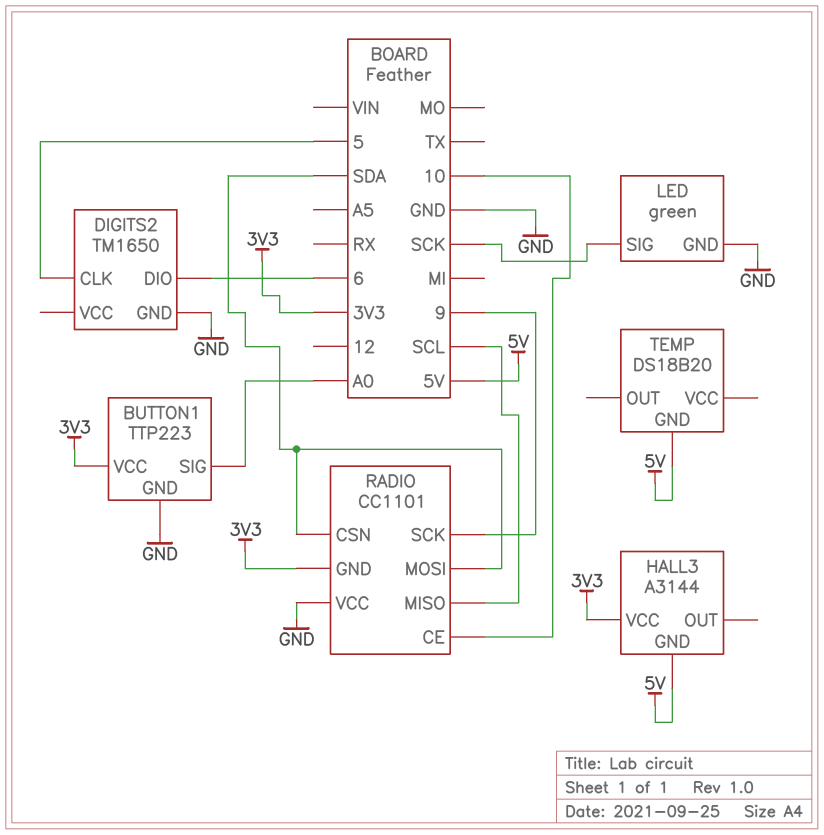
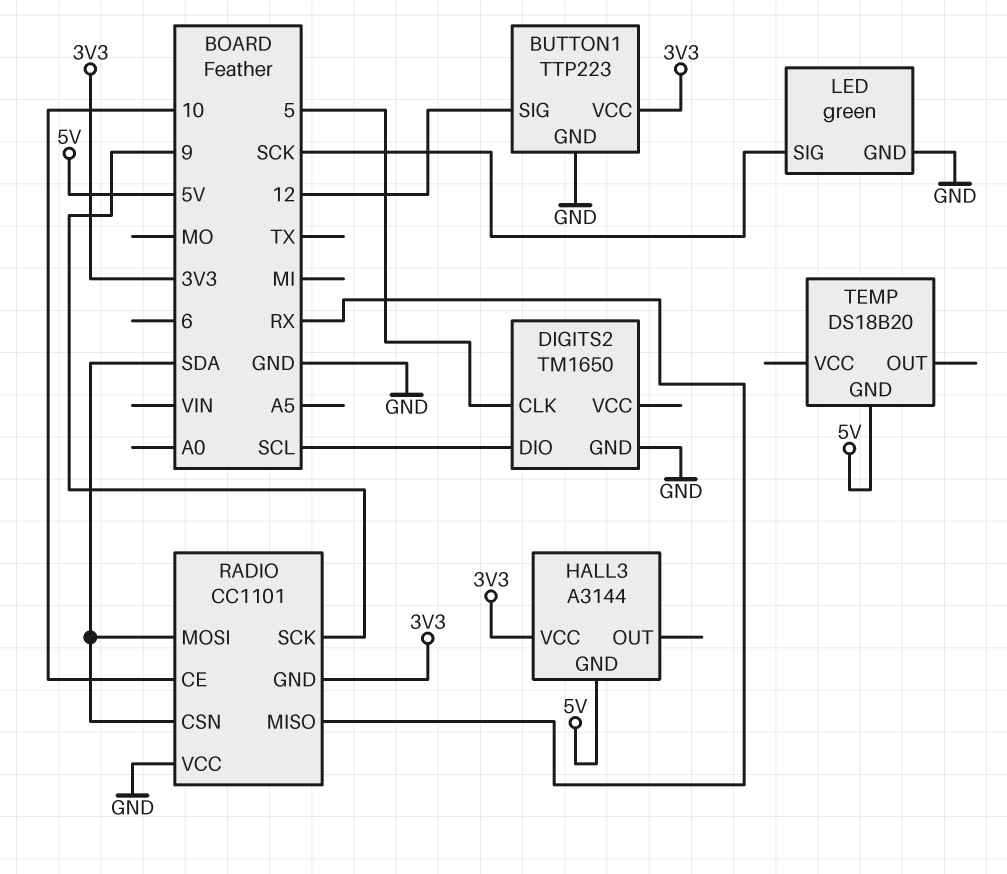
BUTTON1 pin SIG: A0 -> 12
DIGITS2 pin DIO: 6 -> SCL
RADIO pin MISO: SCL -> RX

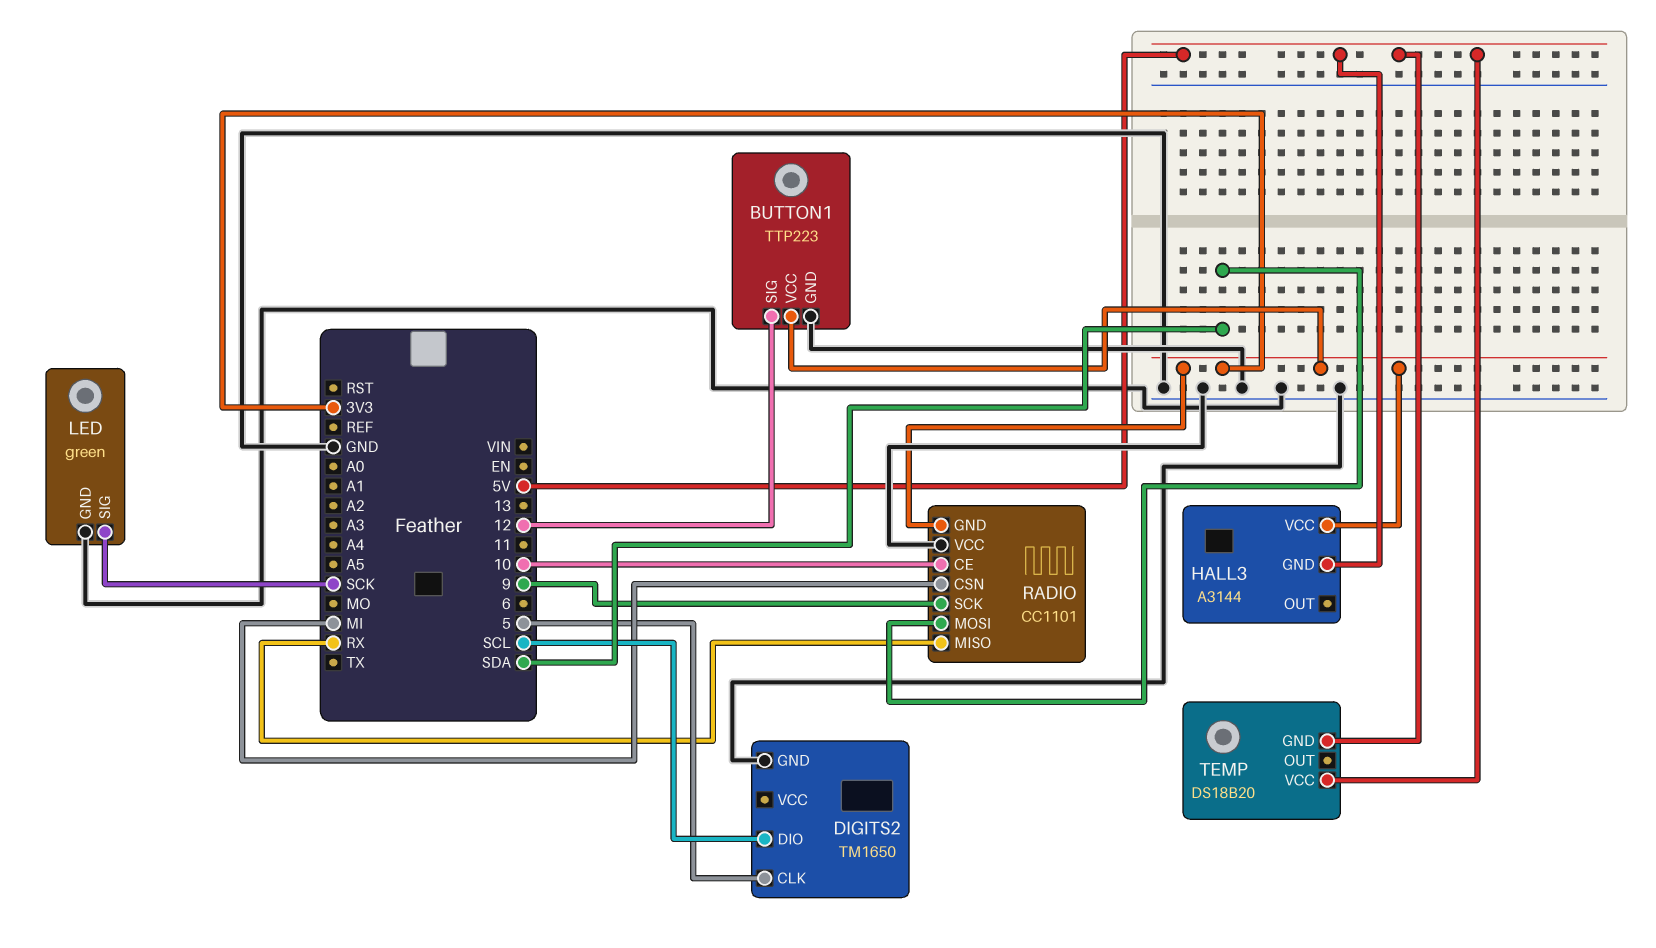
RADIO pin CSN: SDA -> MI
TEMP pin VCC: none -> 5V

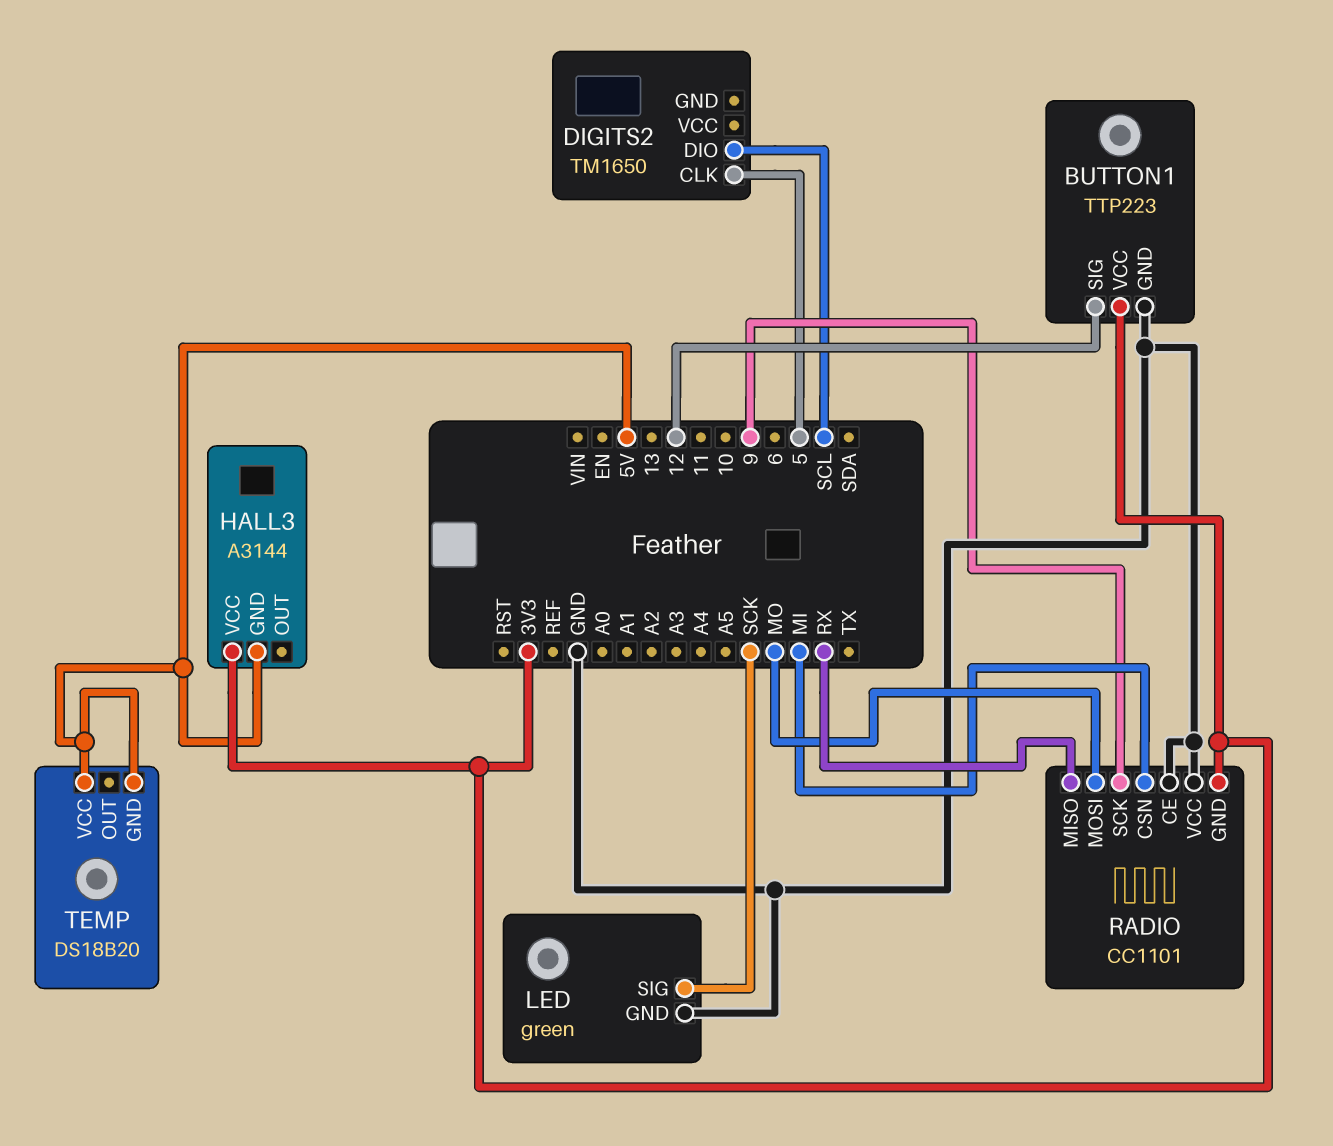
DIGITS2 pin GND: GND -> none
RADIO pin CE: 10 -> GND
RADIO pin MOSI: SDA -> MO

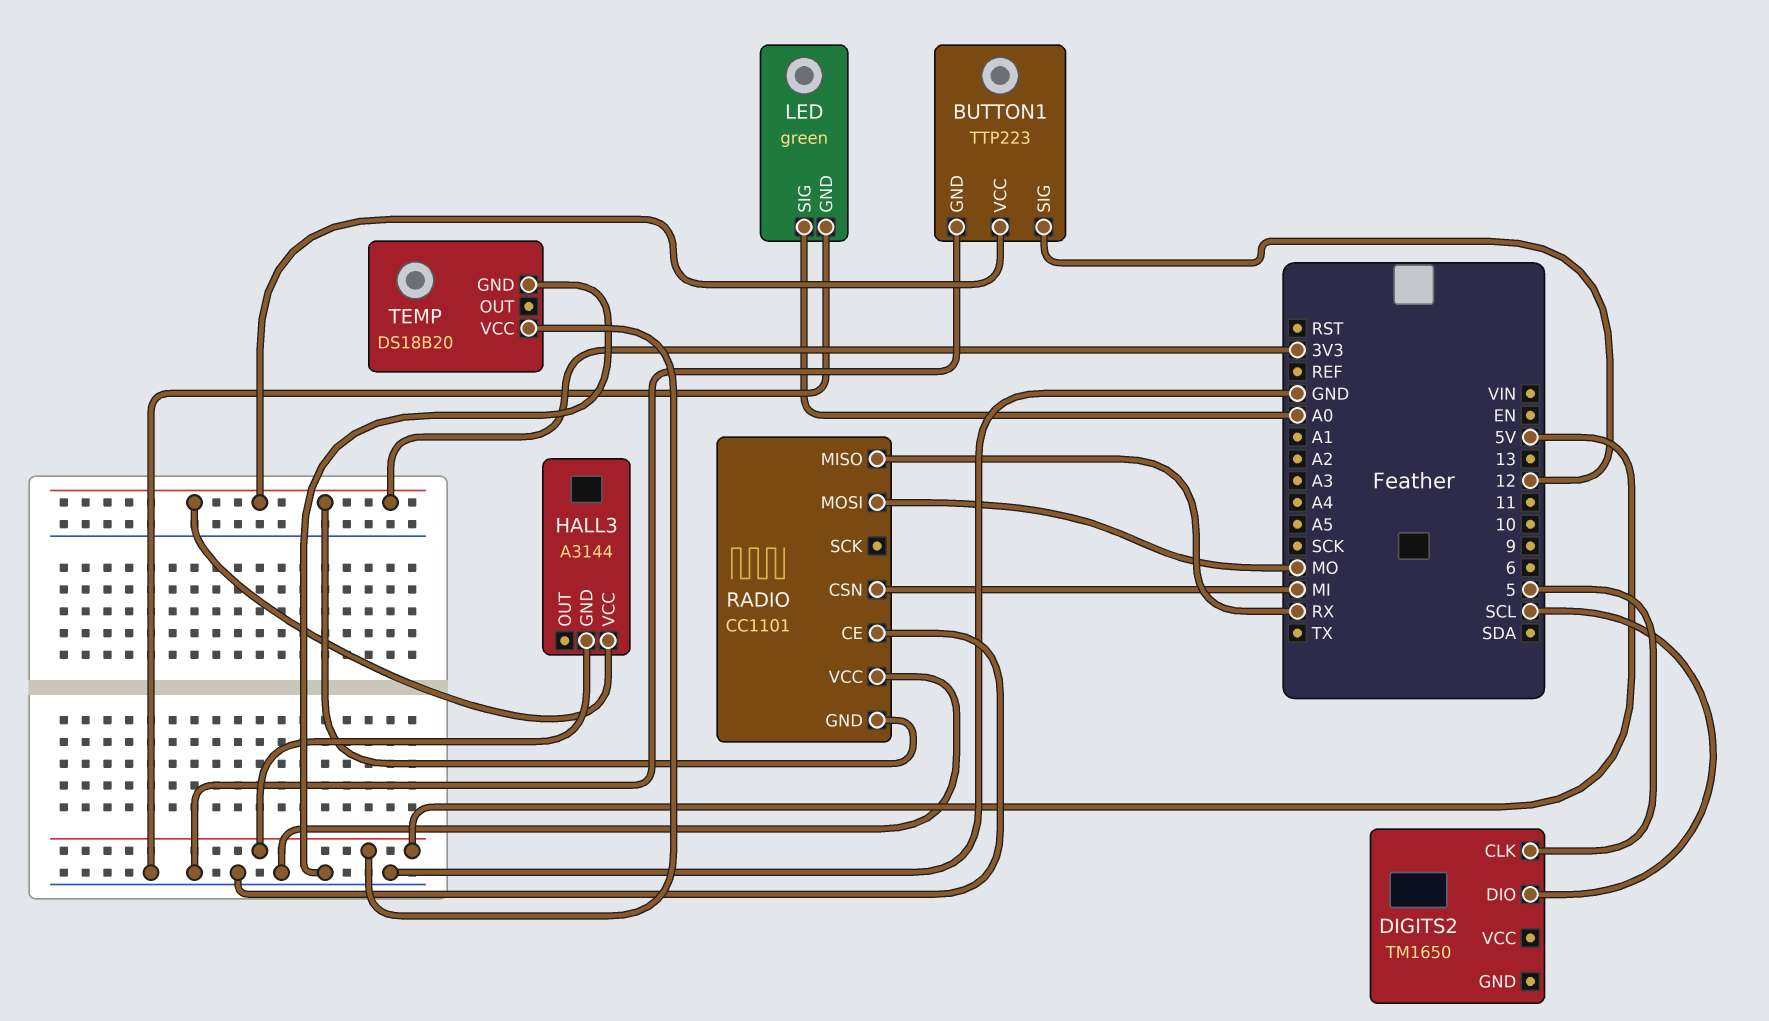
LED pin SIG: SCK -> A0
RADIO pin SCK: 9 -> none
TEMP pin GND: 5V -> GND

